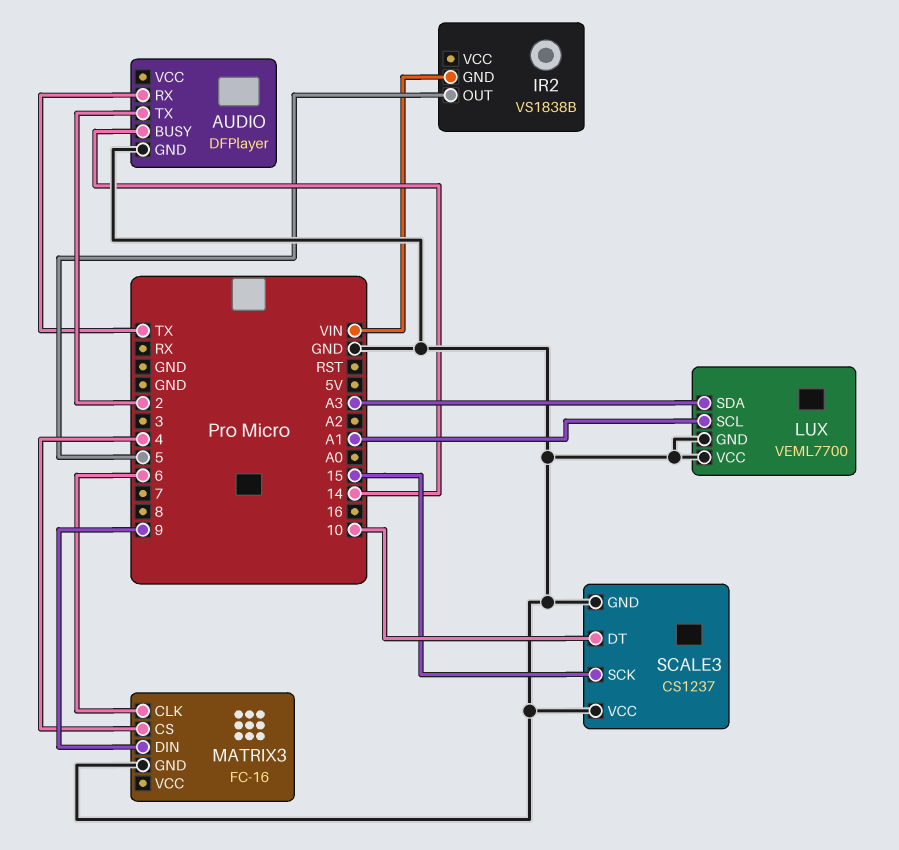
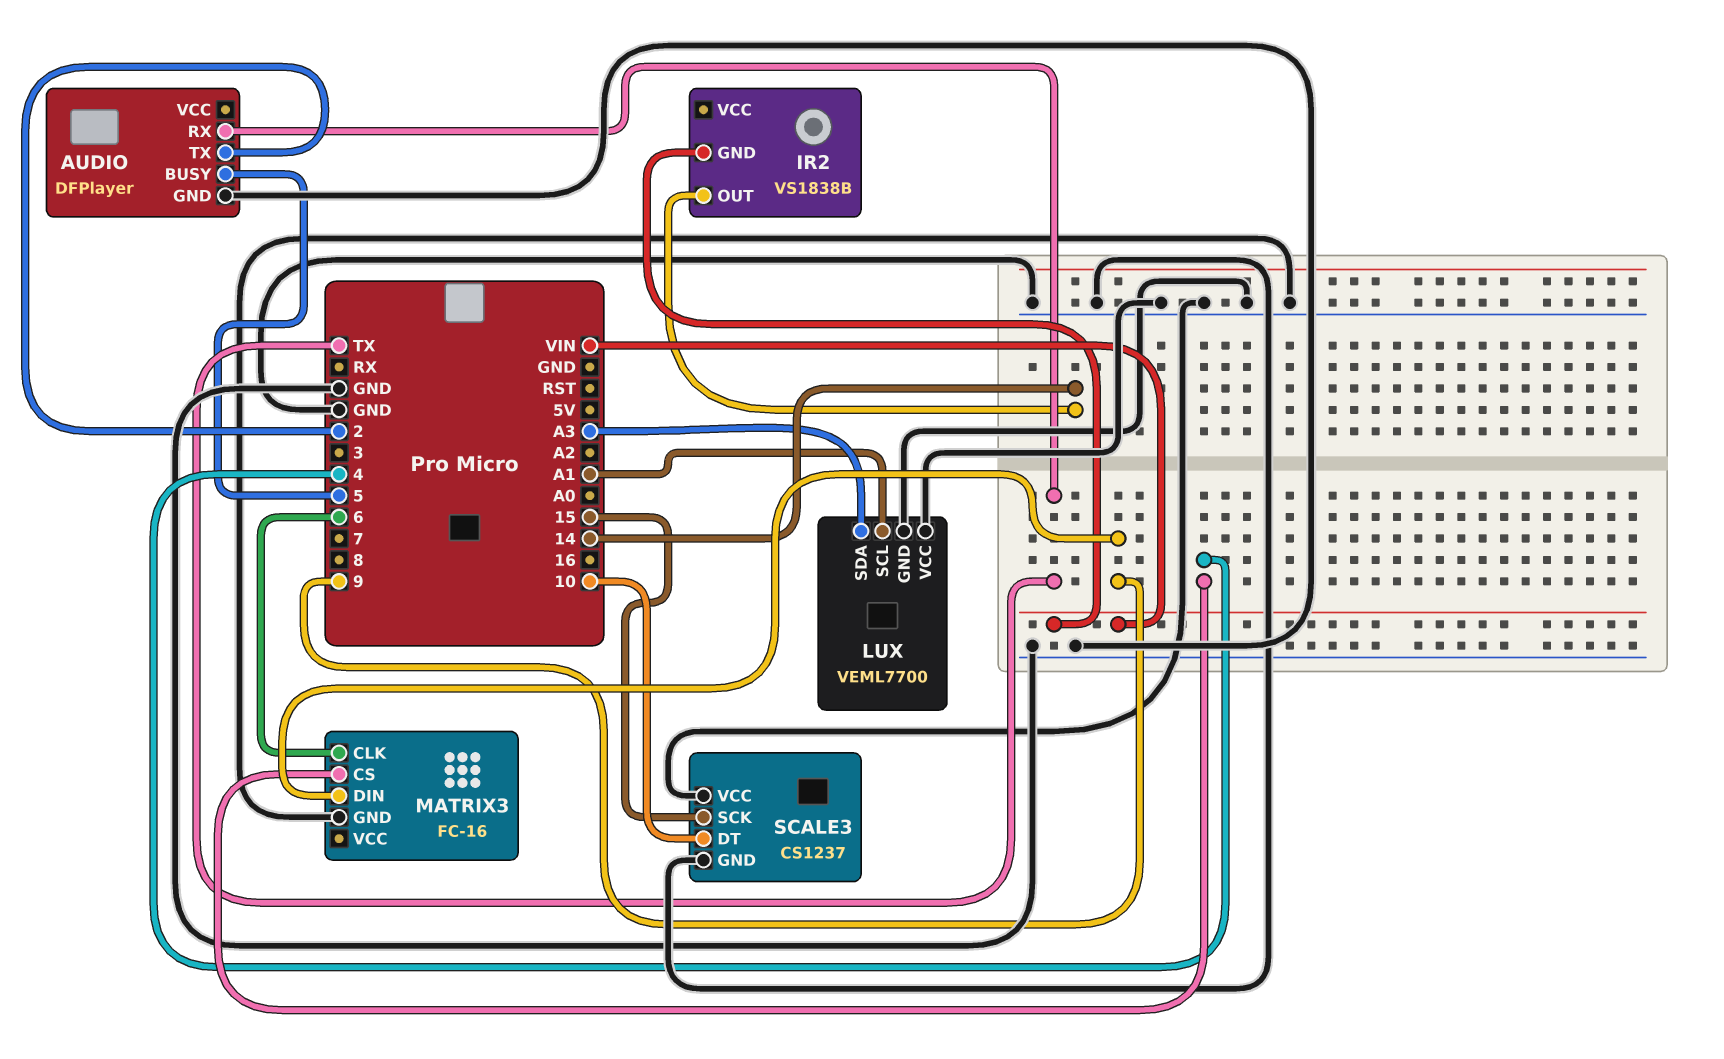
AUDIO pin BUSY: 14 -> 5
IR2 pin OUT: 5 -> 14

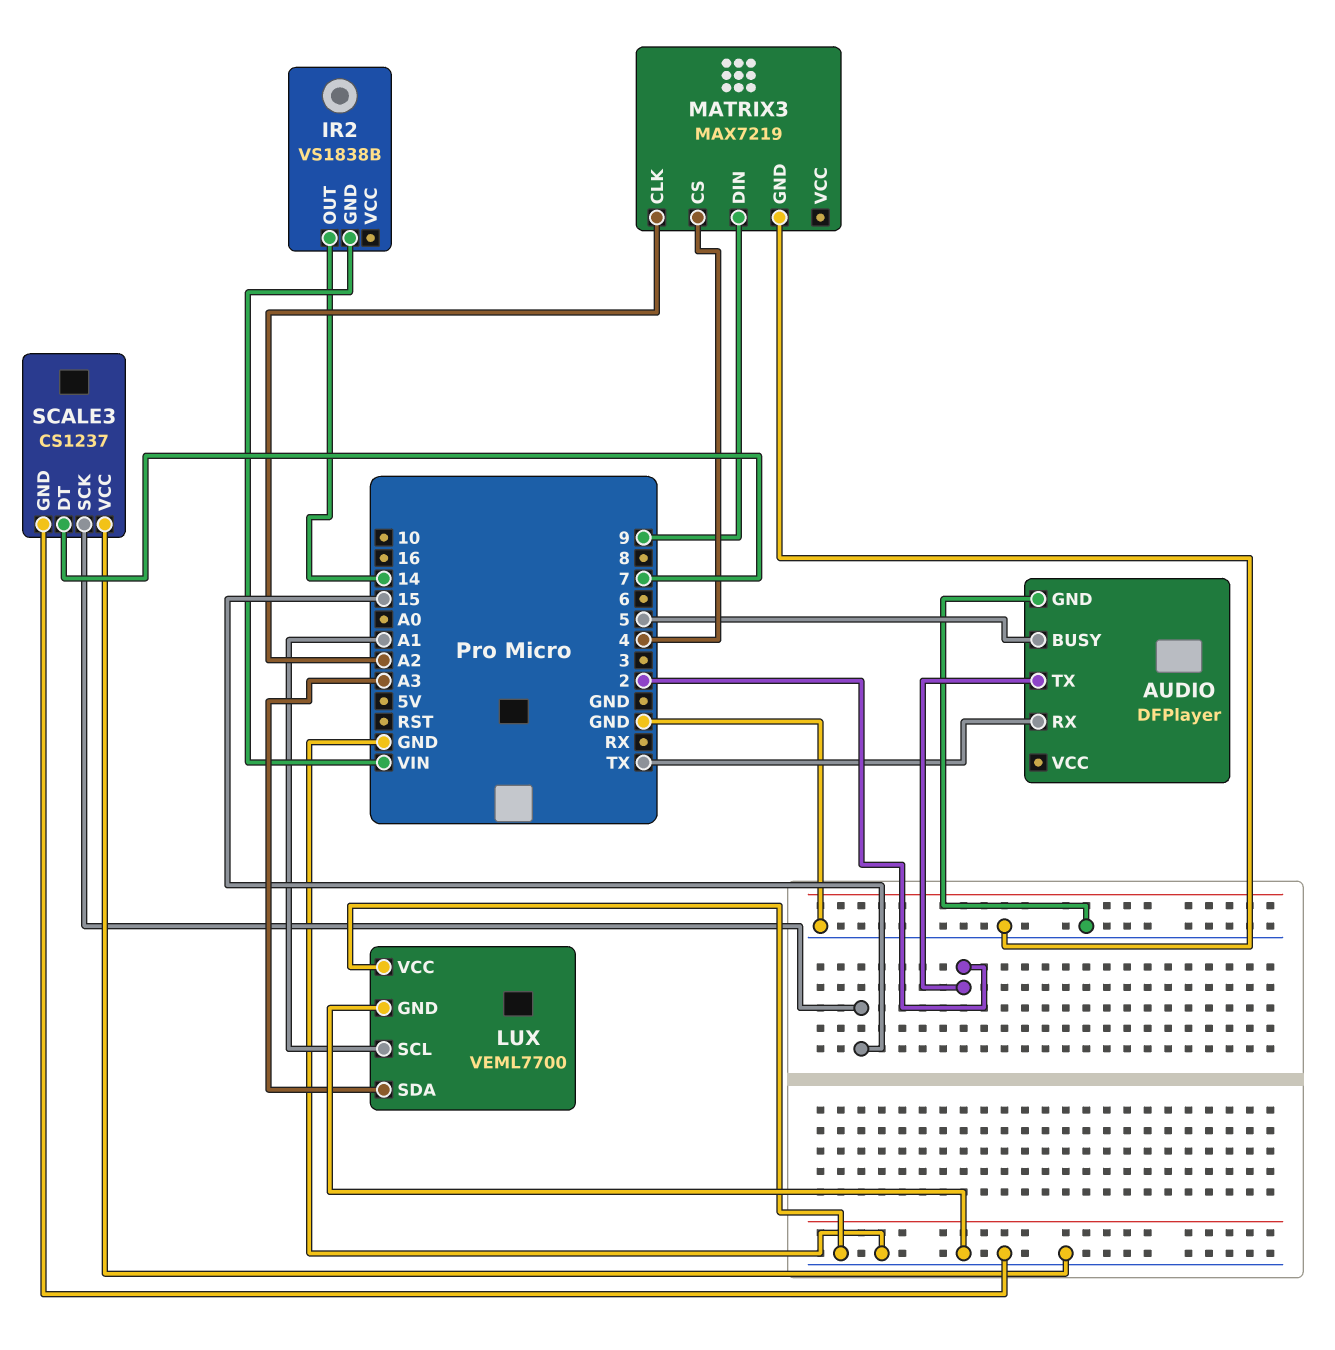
MATRIX3: FC-16 -> MAX7219
MATRIX3 pin CLK: 6 -> A2
SCALE3 pin DT: 10 -> 7

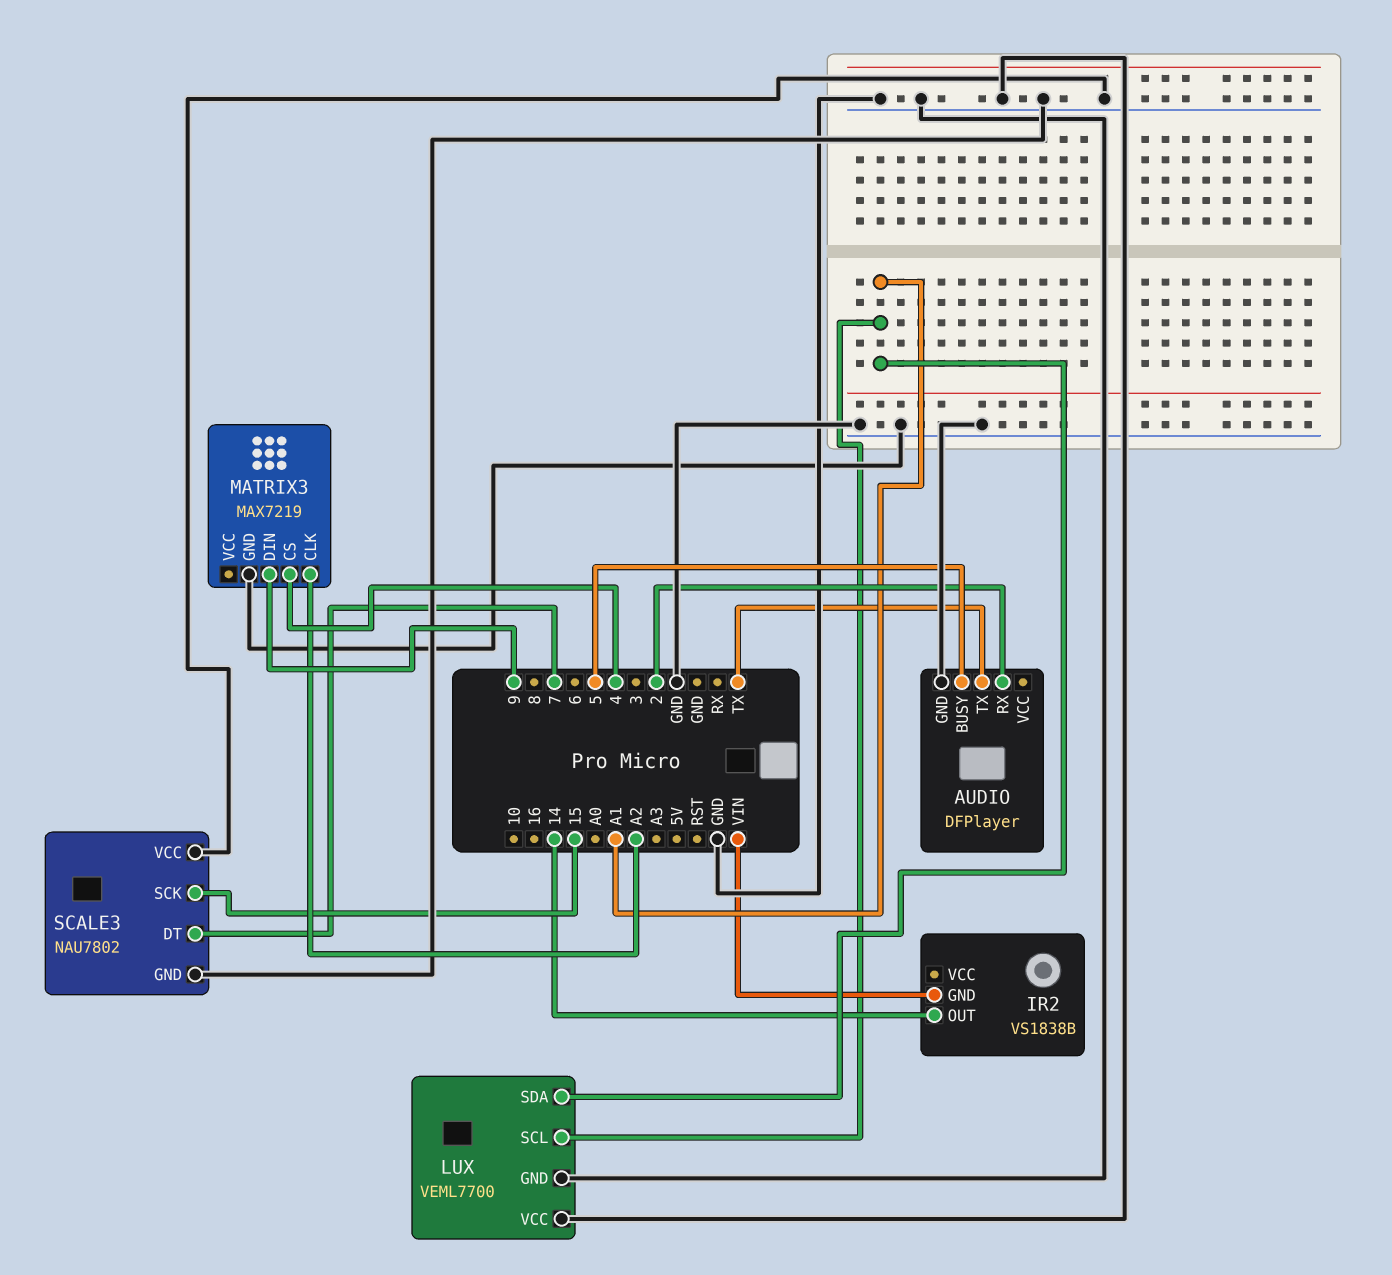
AUDIO pin RX: TX -> 2
AUDIO pin TX: 2 -> TX
LUX pin SDA: A3 -> A1
SCALE3: CS1237 -> NAU7802

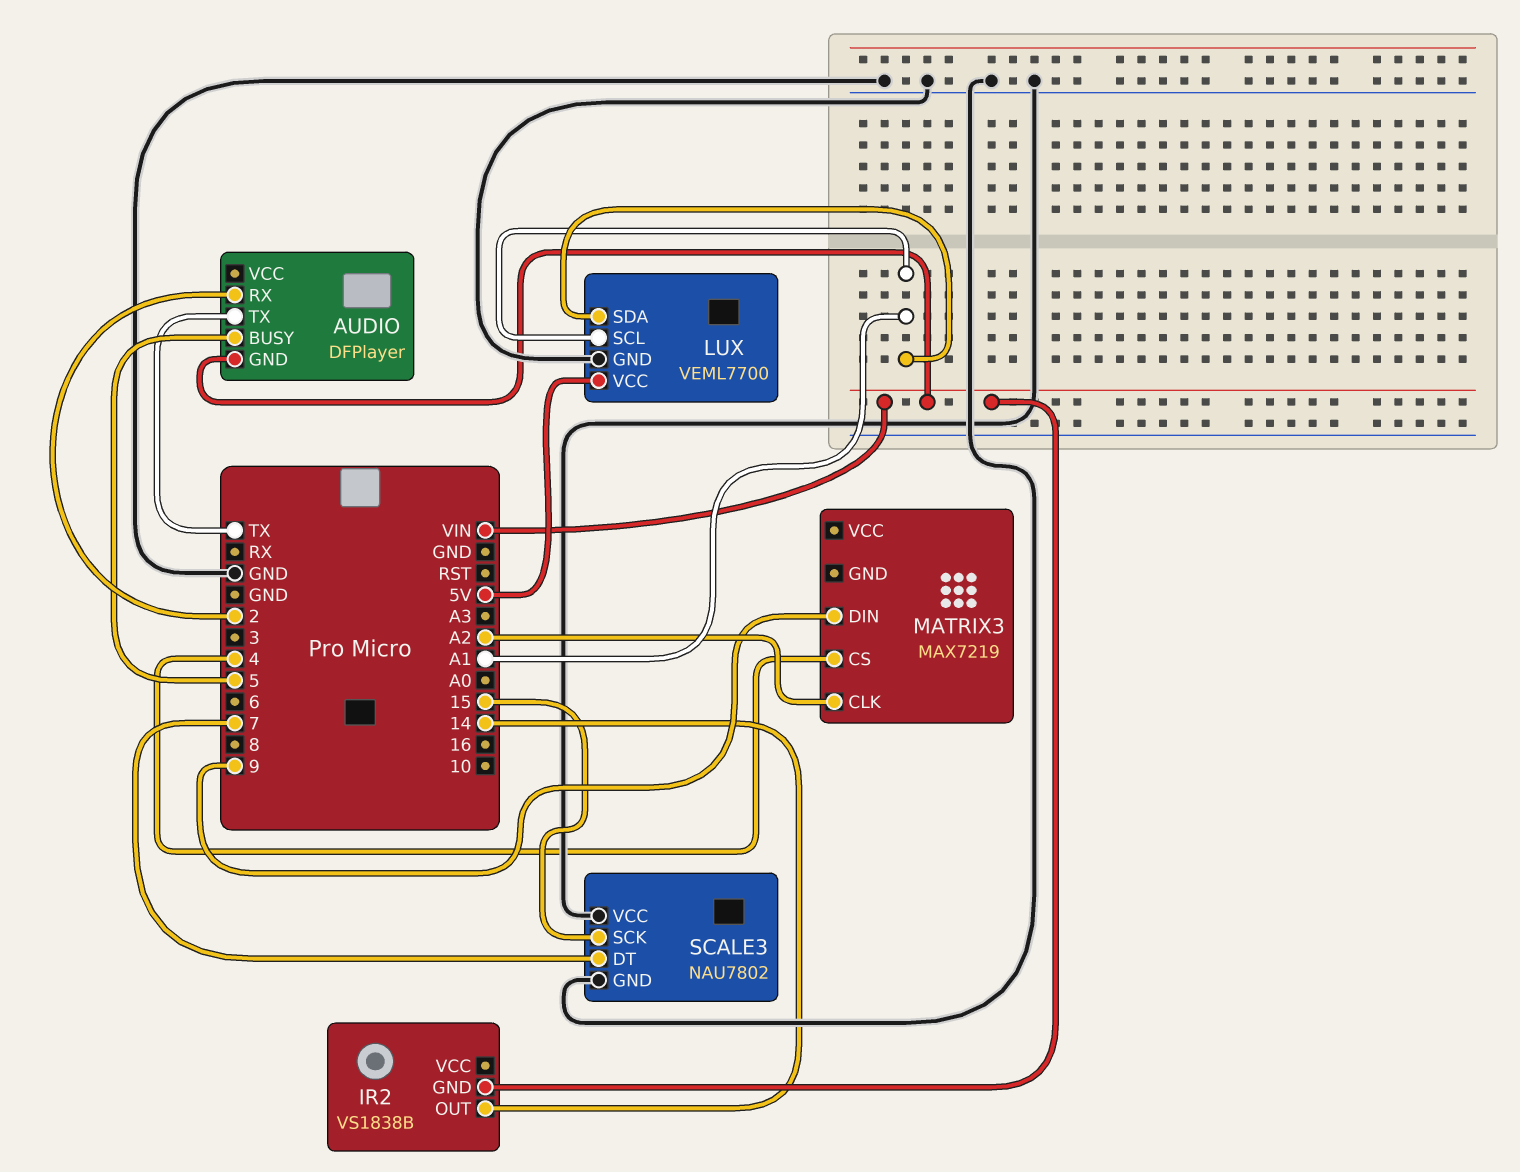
AUDIO pin GND: GND -> VIN
LUX pin VCC: GND -> 5V
MATRIX3 pin GND: GND -> none

